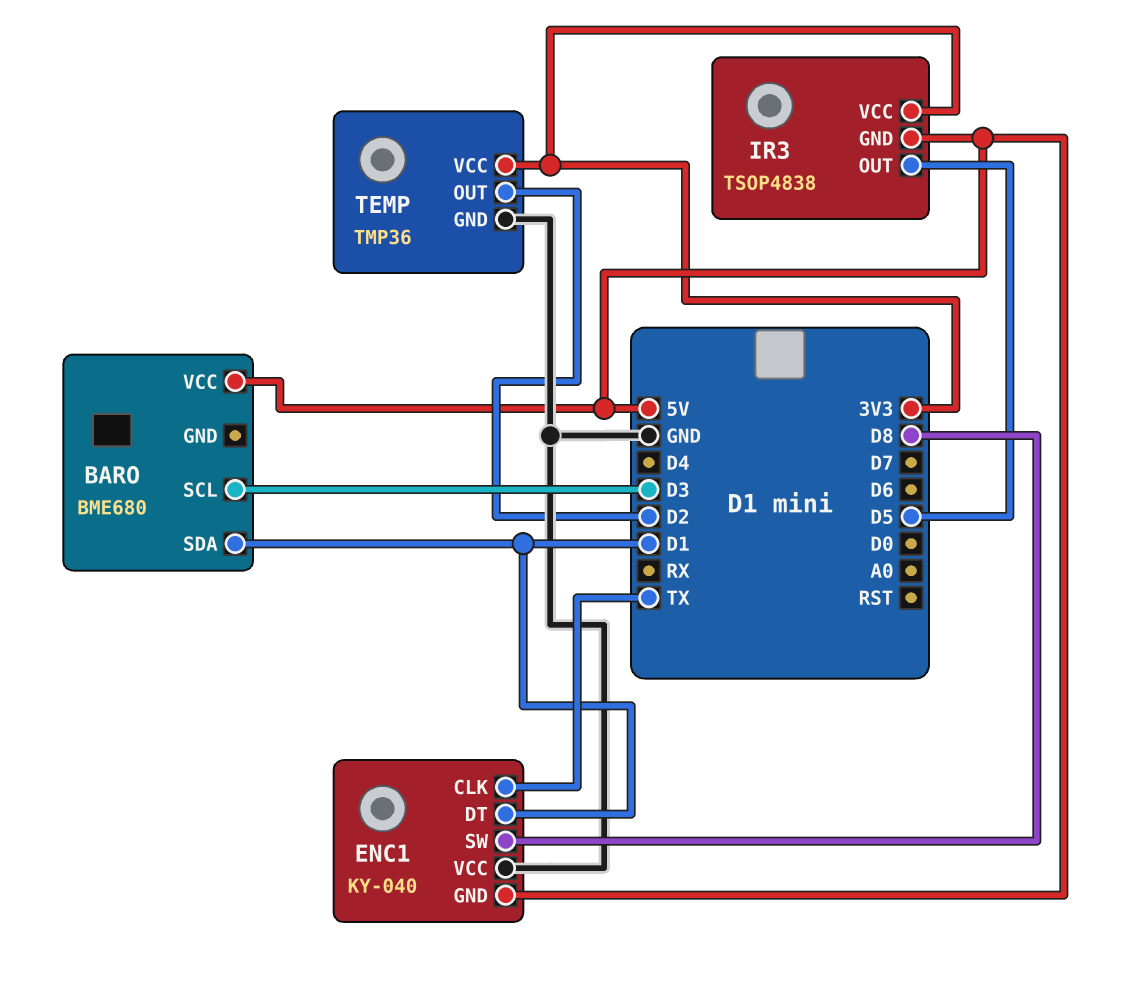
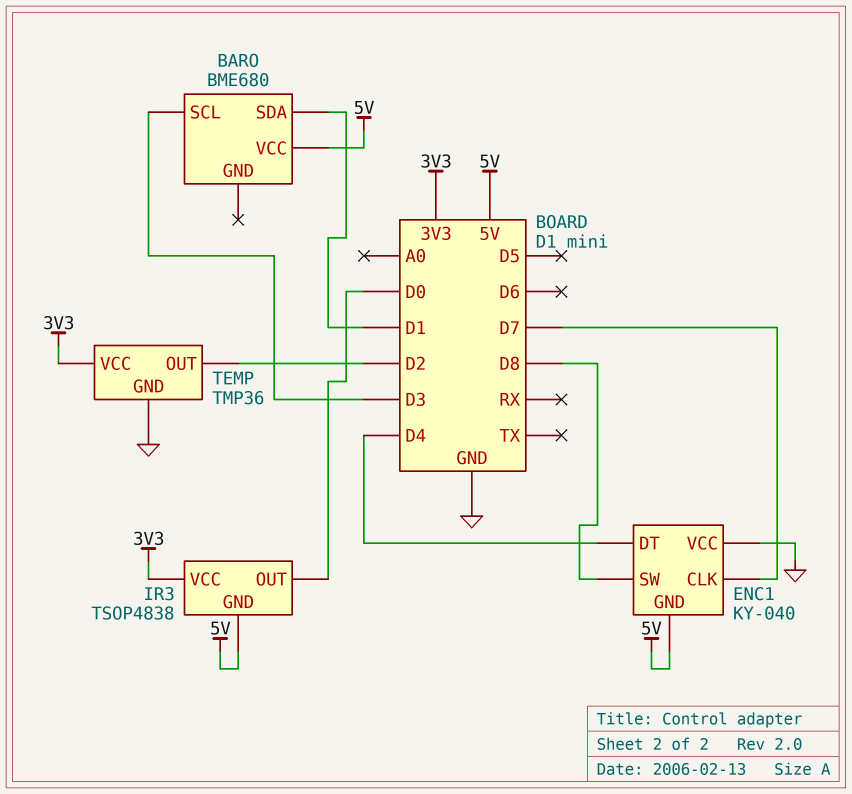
ENC1 pin CLK: TX -> D7
ENC1 pin DT: D1 -> D4
IR3 pin OUT: D5 -> D0

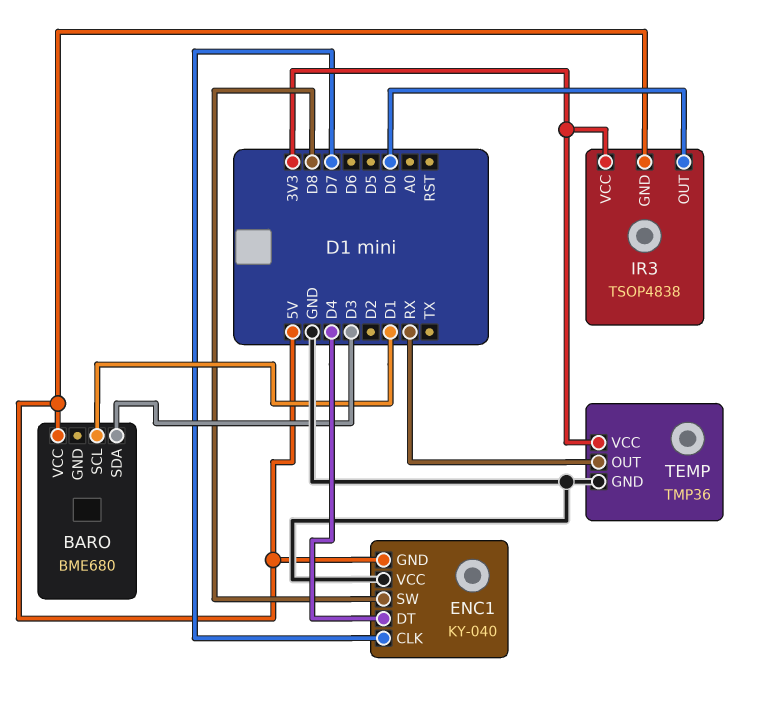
BARO pin SCL: D3 -> D1
BARO pin SDA: D1 -> D3
TEMP pin OUT: D2 -> RX

